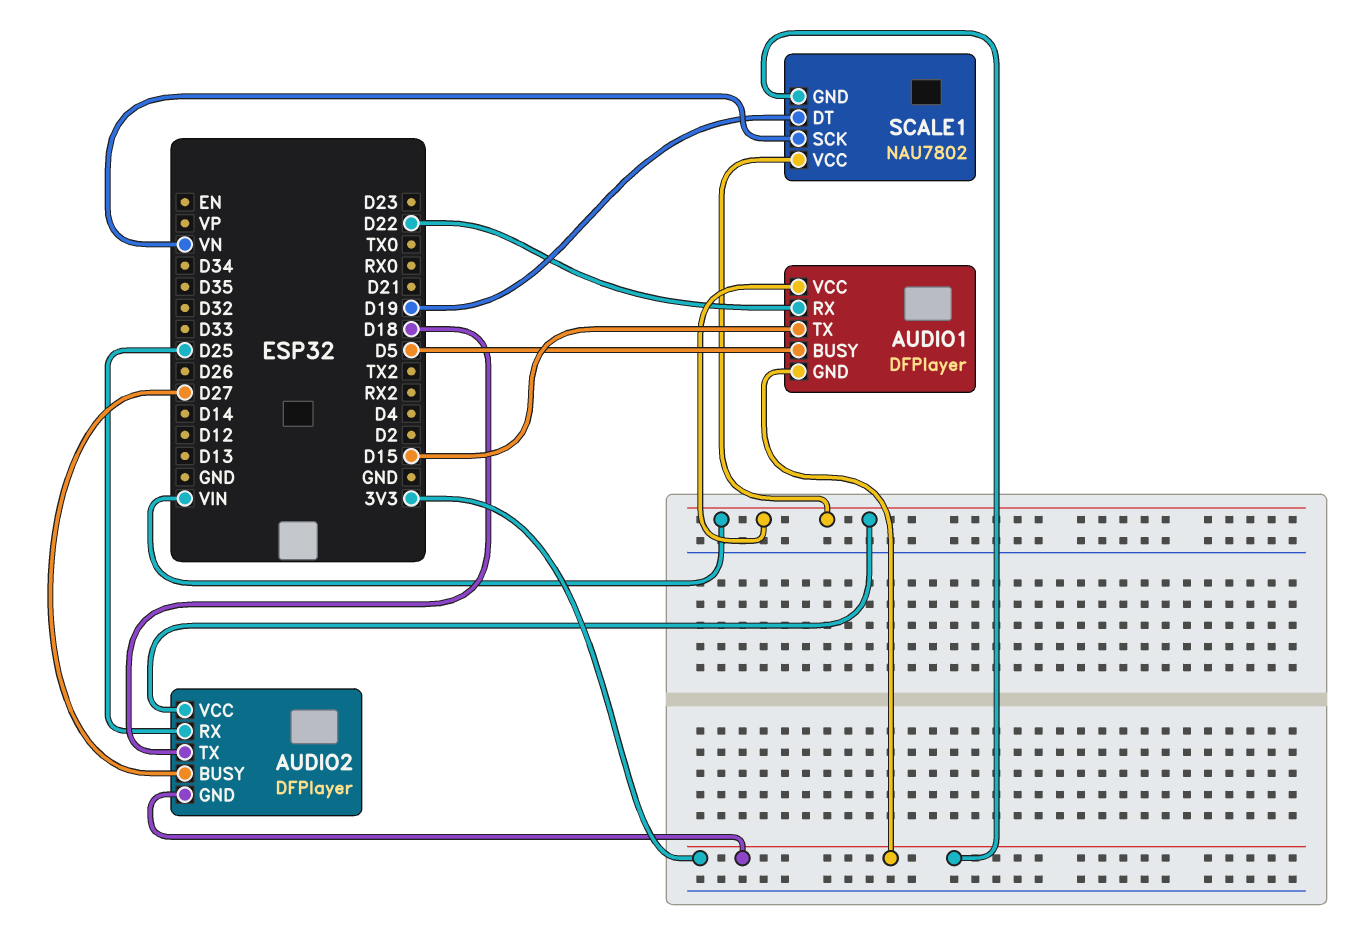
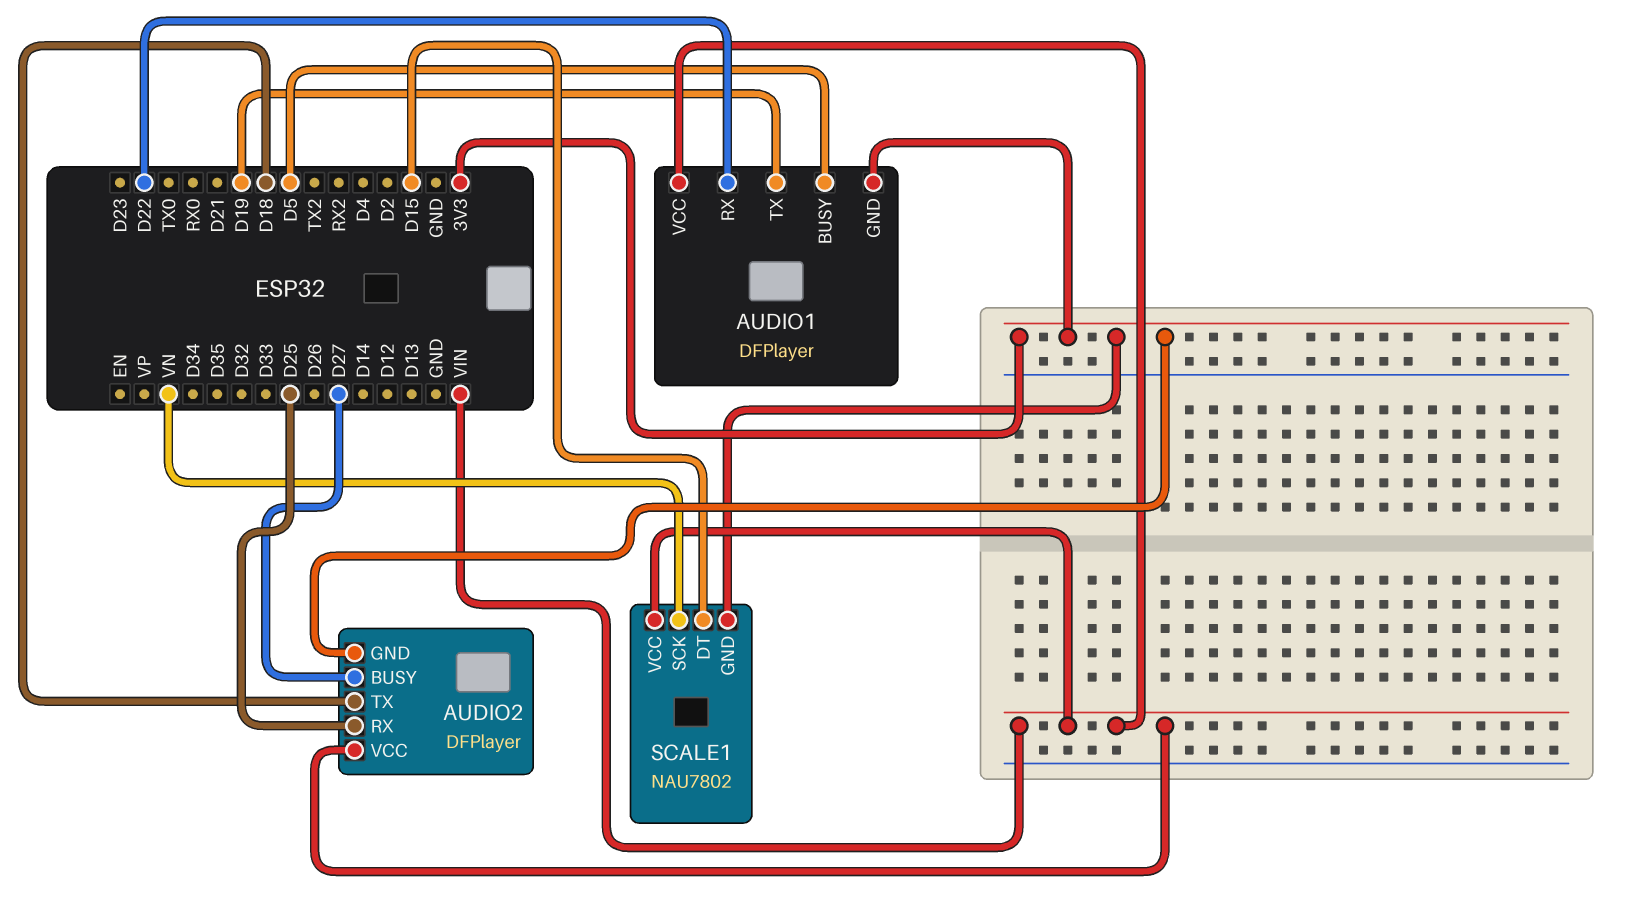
AUDIO1 pin TX: D15 -> D19
SCALE1 pin DT: D19 -> D15

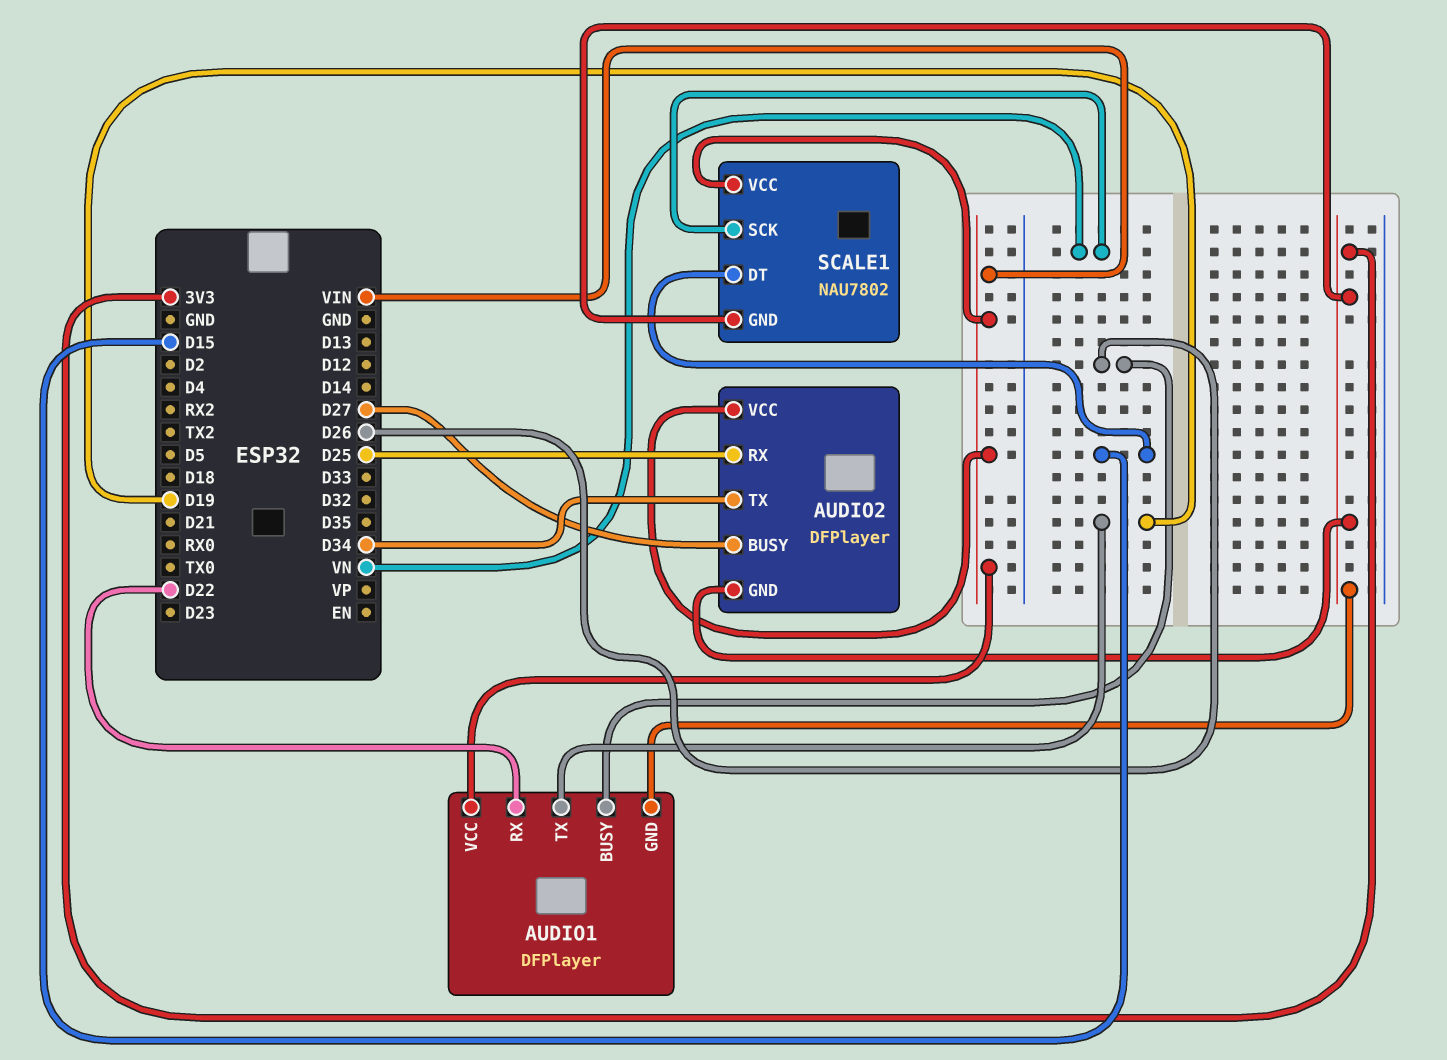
AUDIO1 pin BUSY: D5 -> D26
AUDIO2 pin TX: D18 -> D34

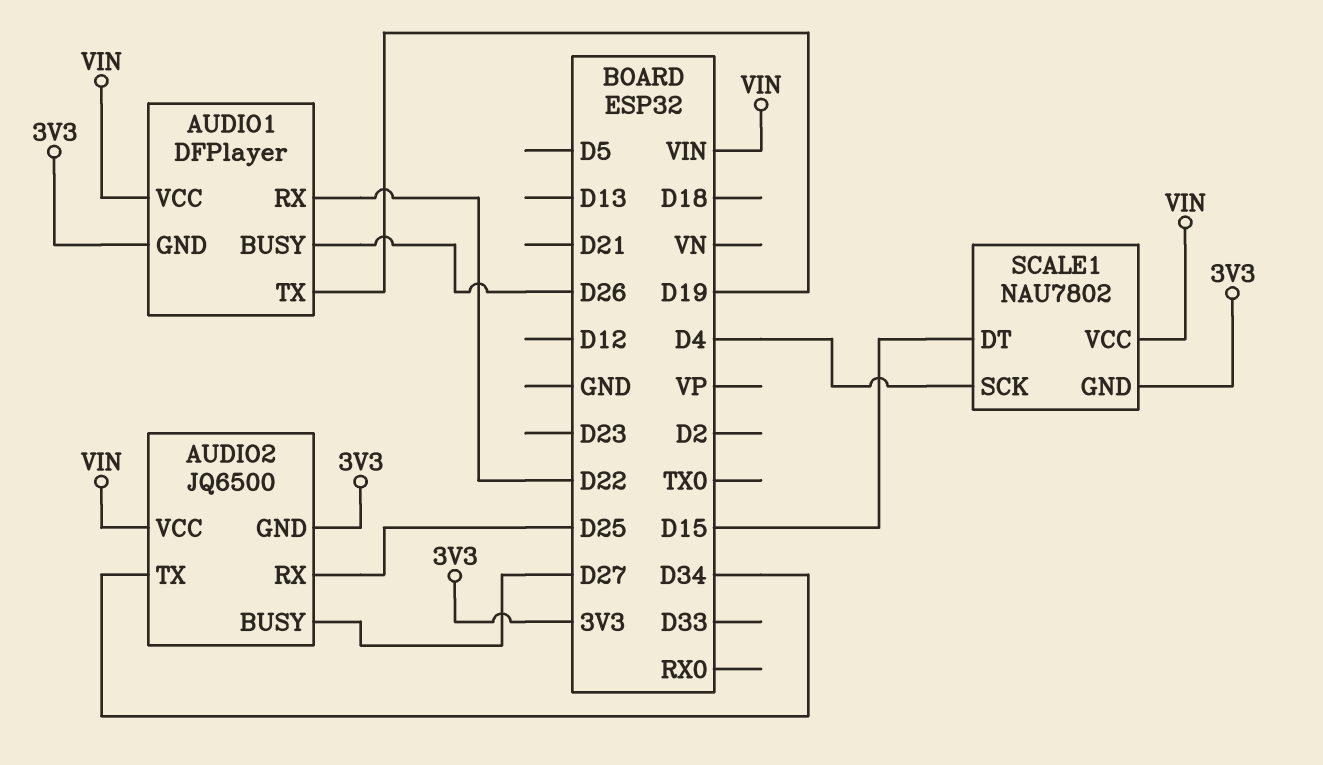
AUDIO2: DFPlayer -> JQ6500
SCALE1 pin SCK: VN -> D4

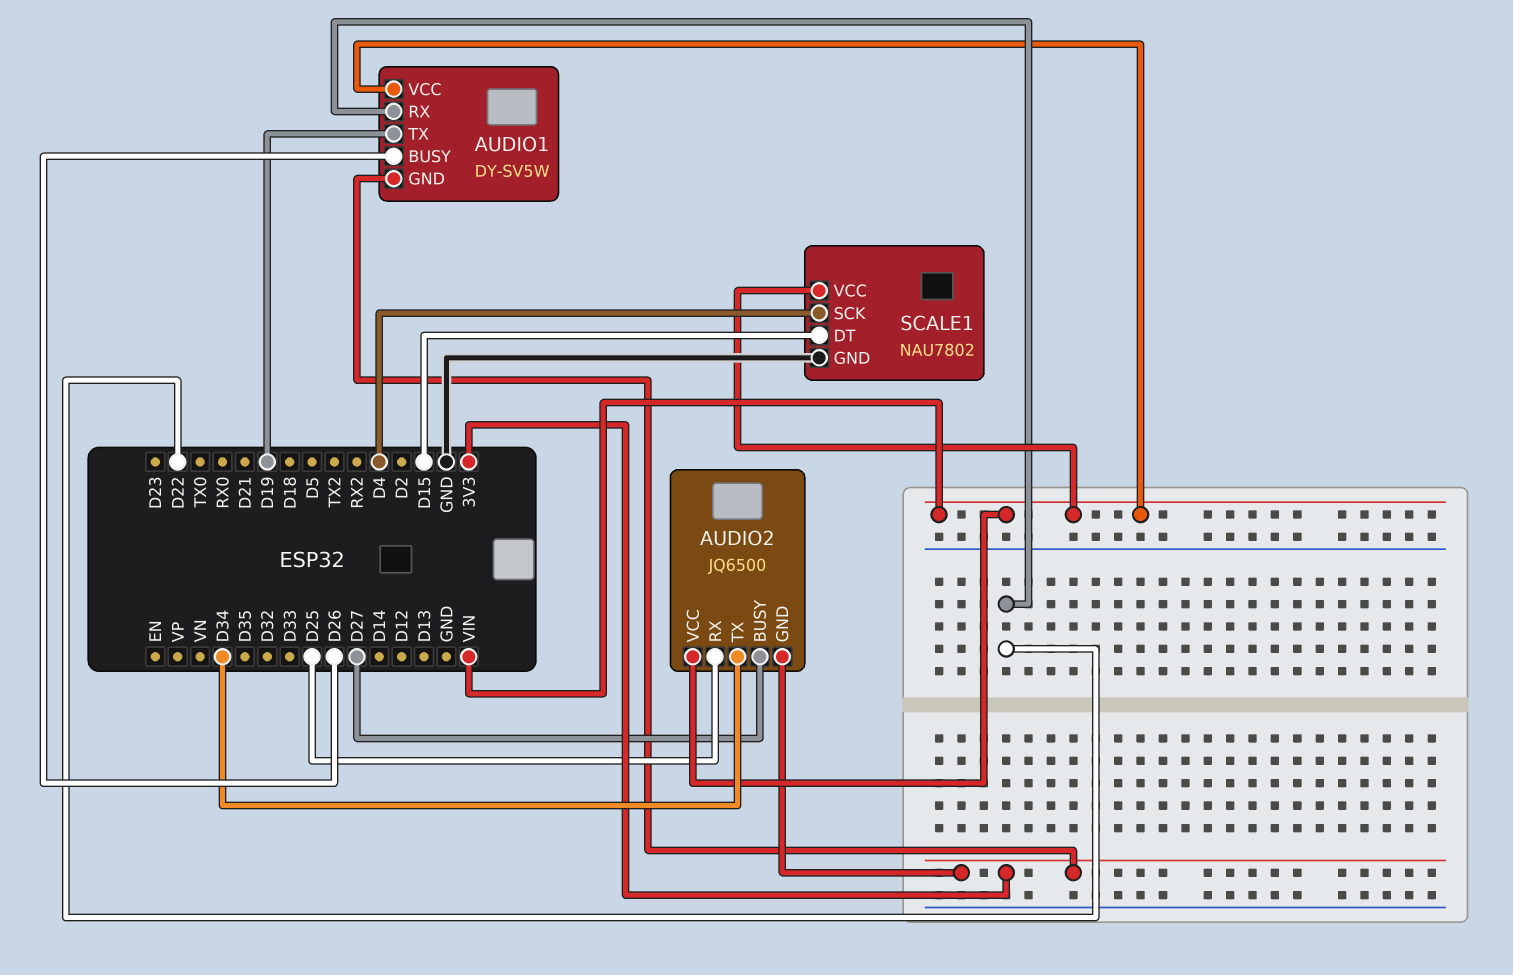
AUDIO1: DFPlayer -> DY-SV5W
SCALE1 pin GND: 3V3 -> GND

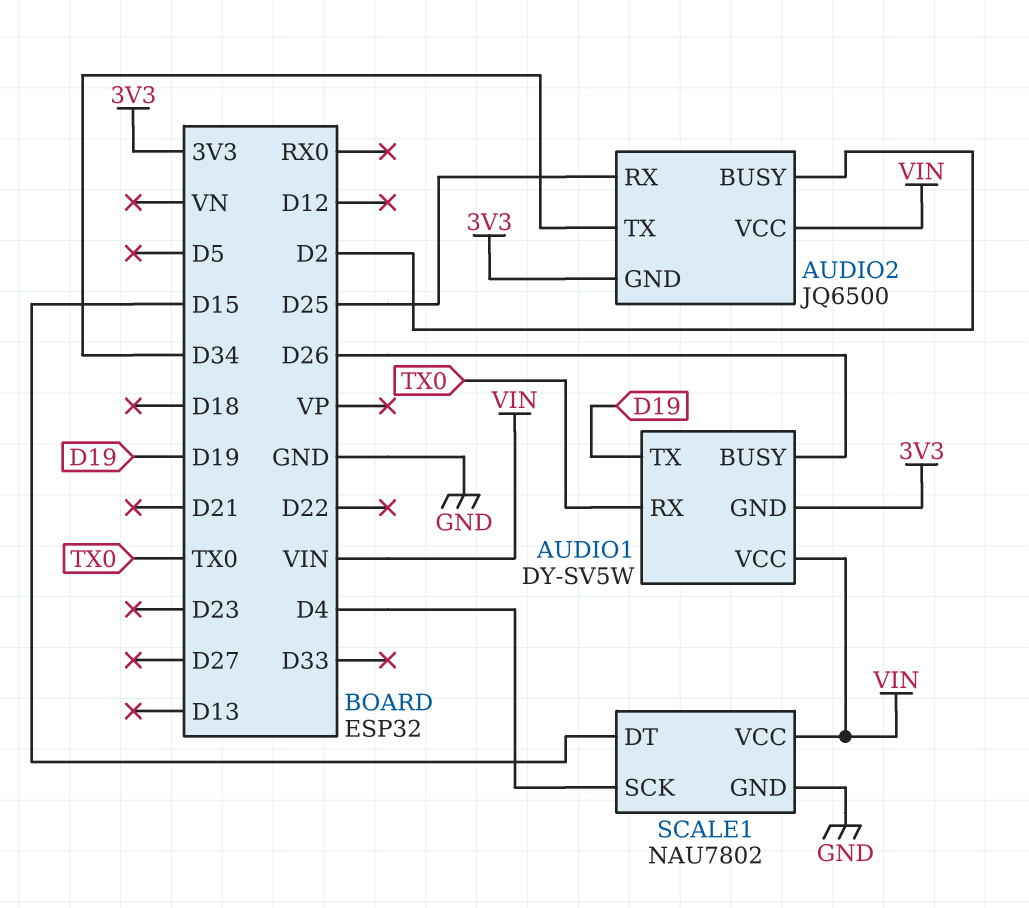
AUDIO1 pin RX: D22 -> TX0
AUDIO2 pin BUSY: D27 -> D2

